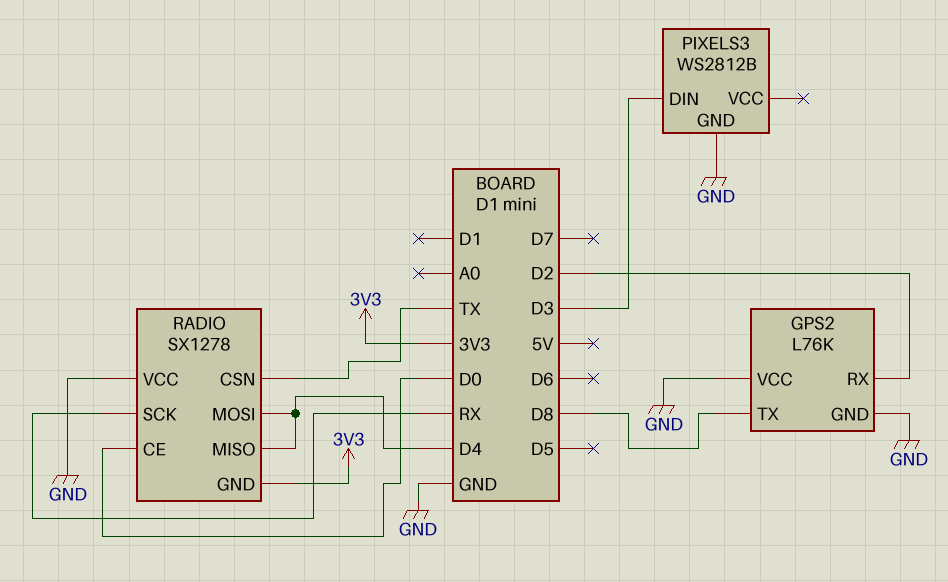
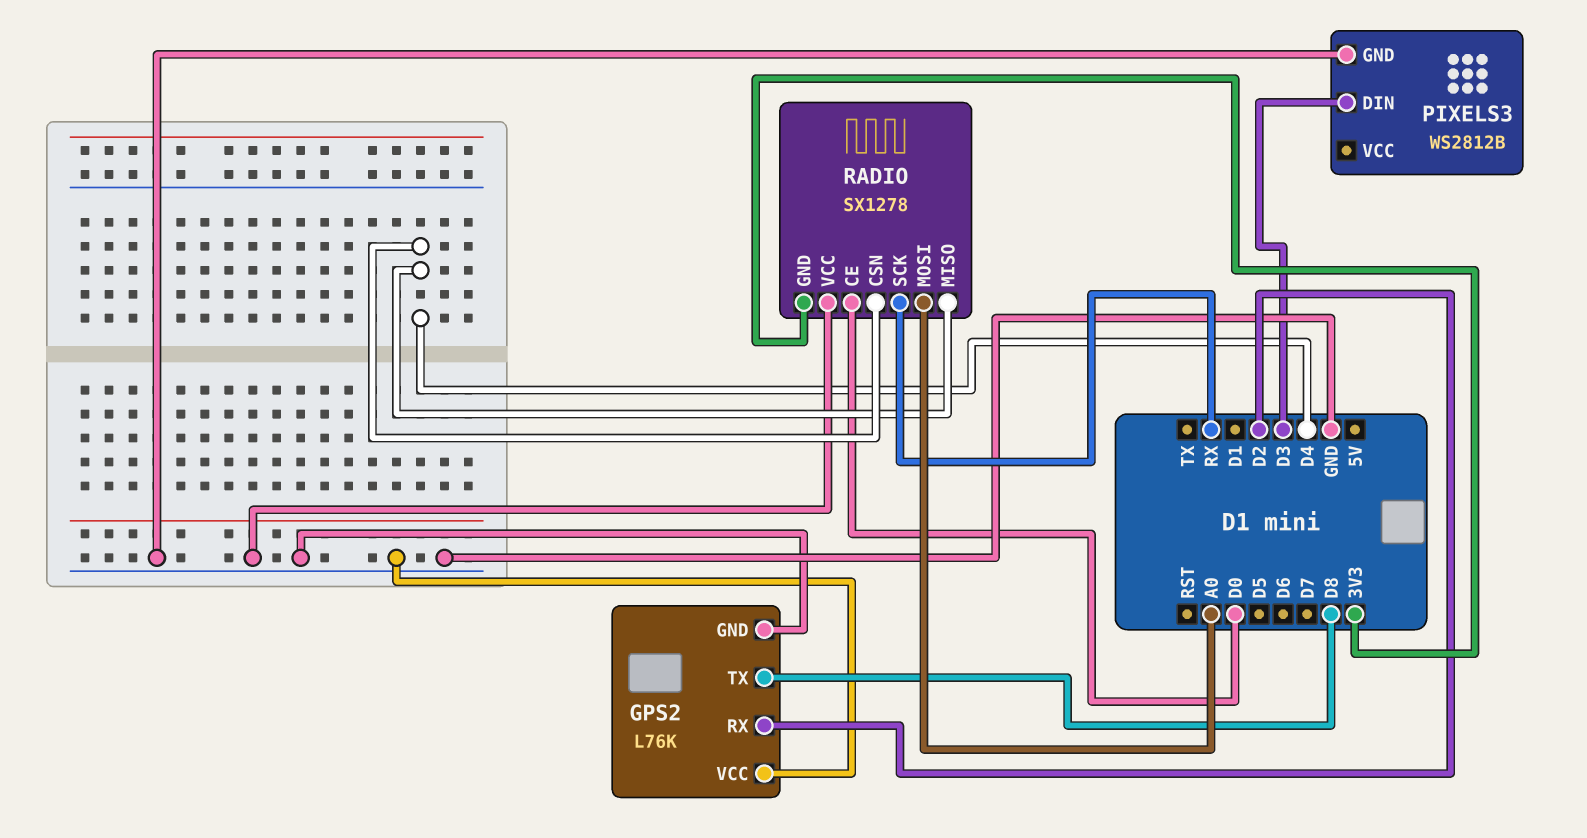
RADIO pin CSN: TX -> D4
RADIO pin MOSI: D4 -> A0

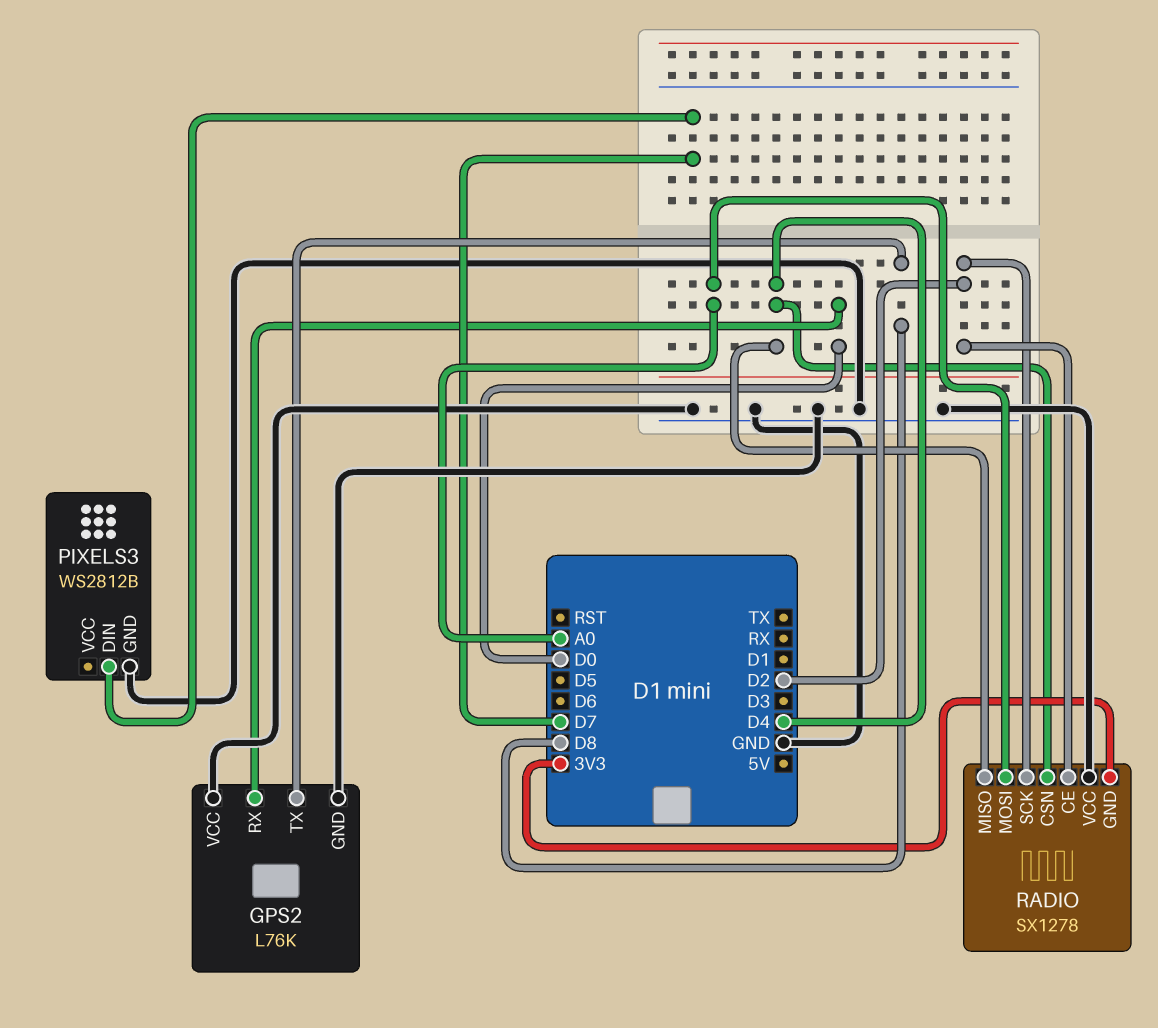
GPS2 pin RX: D2 -> D0
PIXELS3 pin DIN: D3 -> D7
RADIO pin CE: D0 -> D2
RADIO pin SCK: RX -> D2

